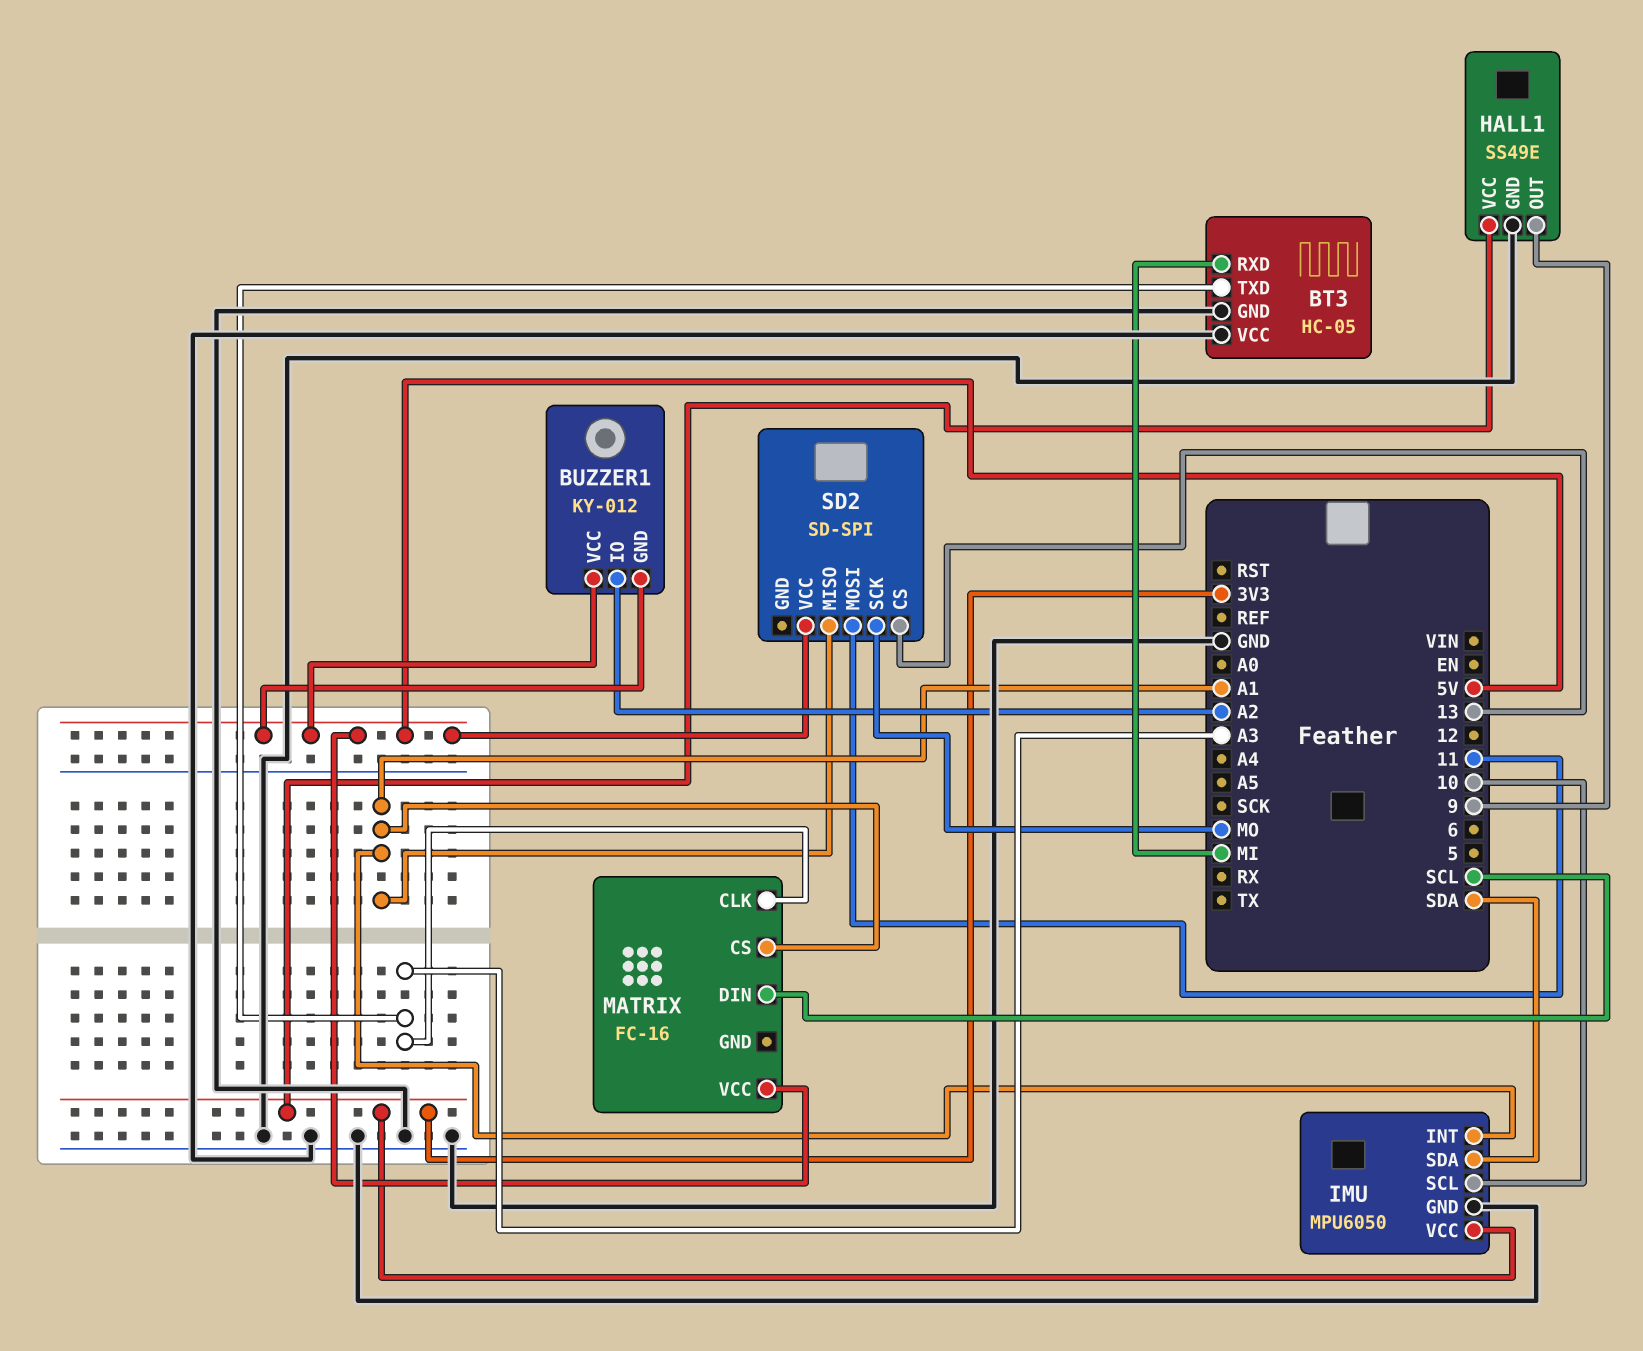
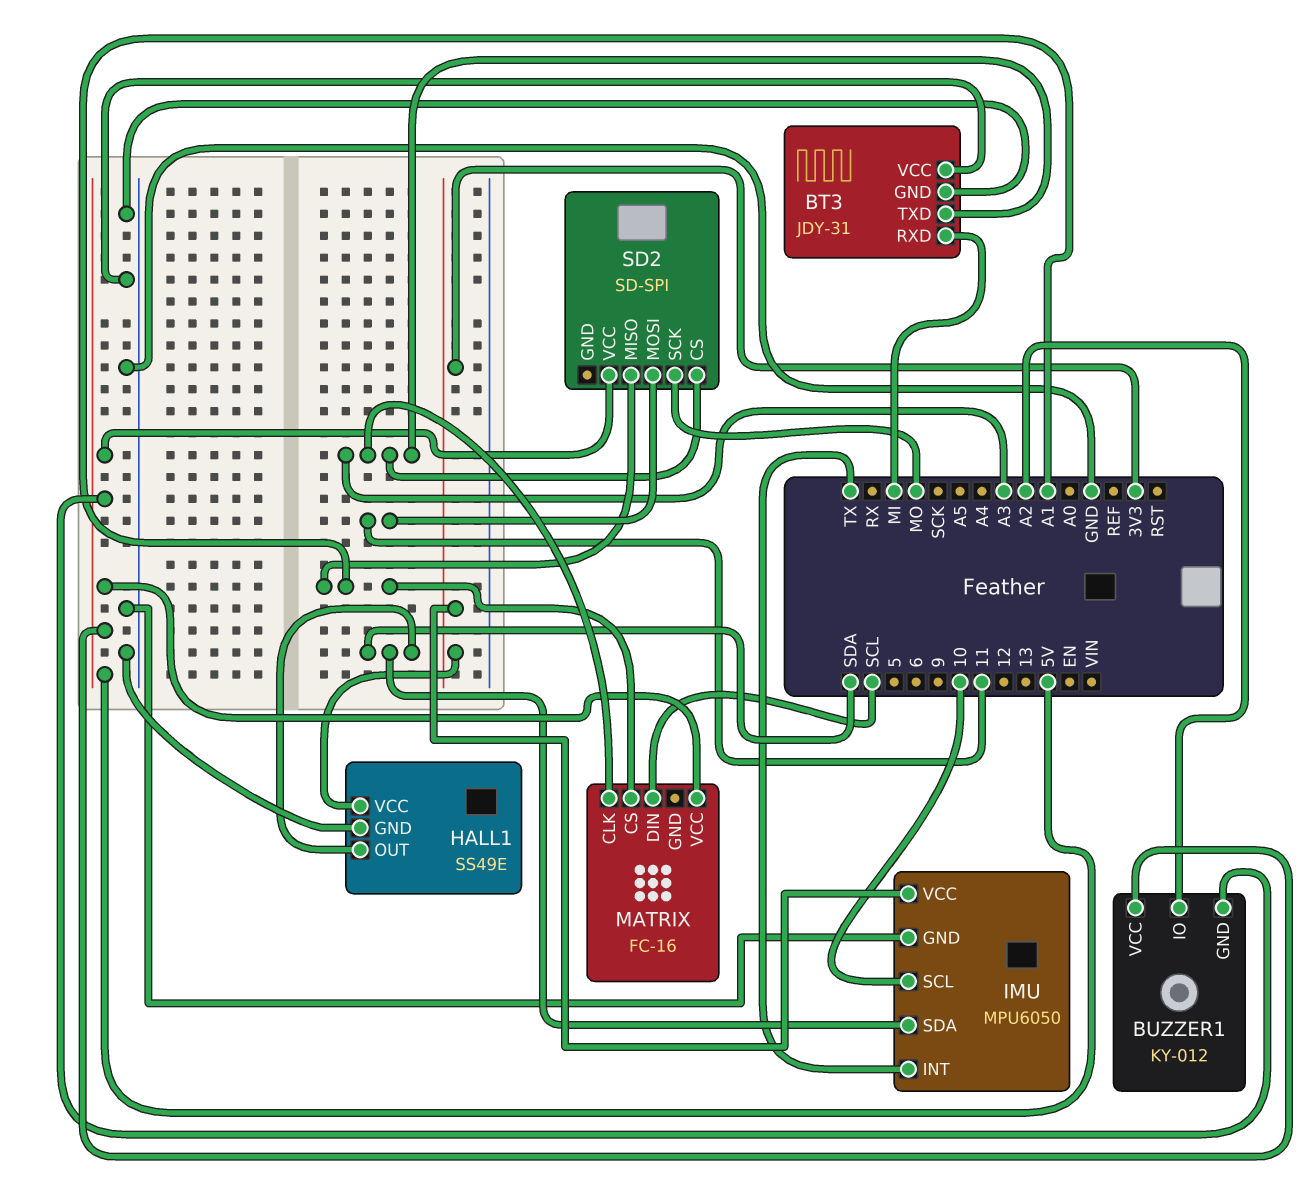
BT3: HC-05 -> JDY-31
HALL1 pin OUT: 9 -> SDA
IMU pin INT: A1 -> TX
SD2 pin CS: 13 -> A3

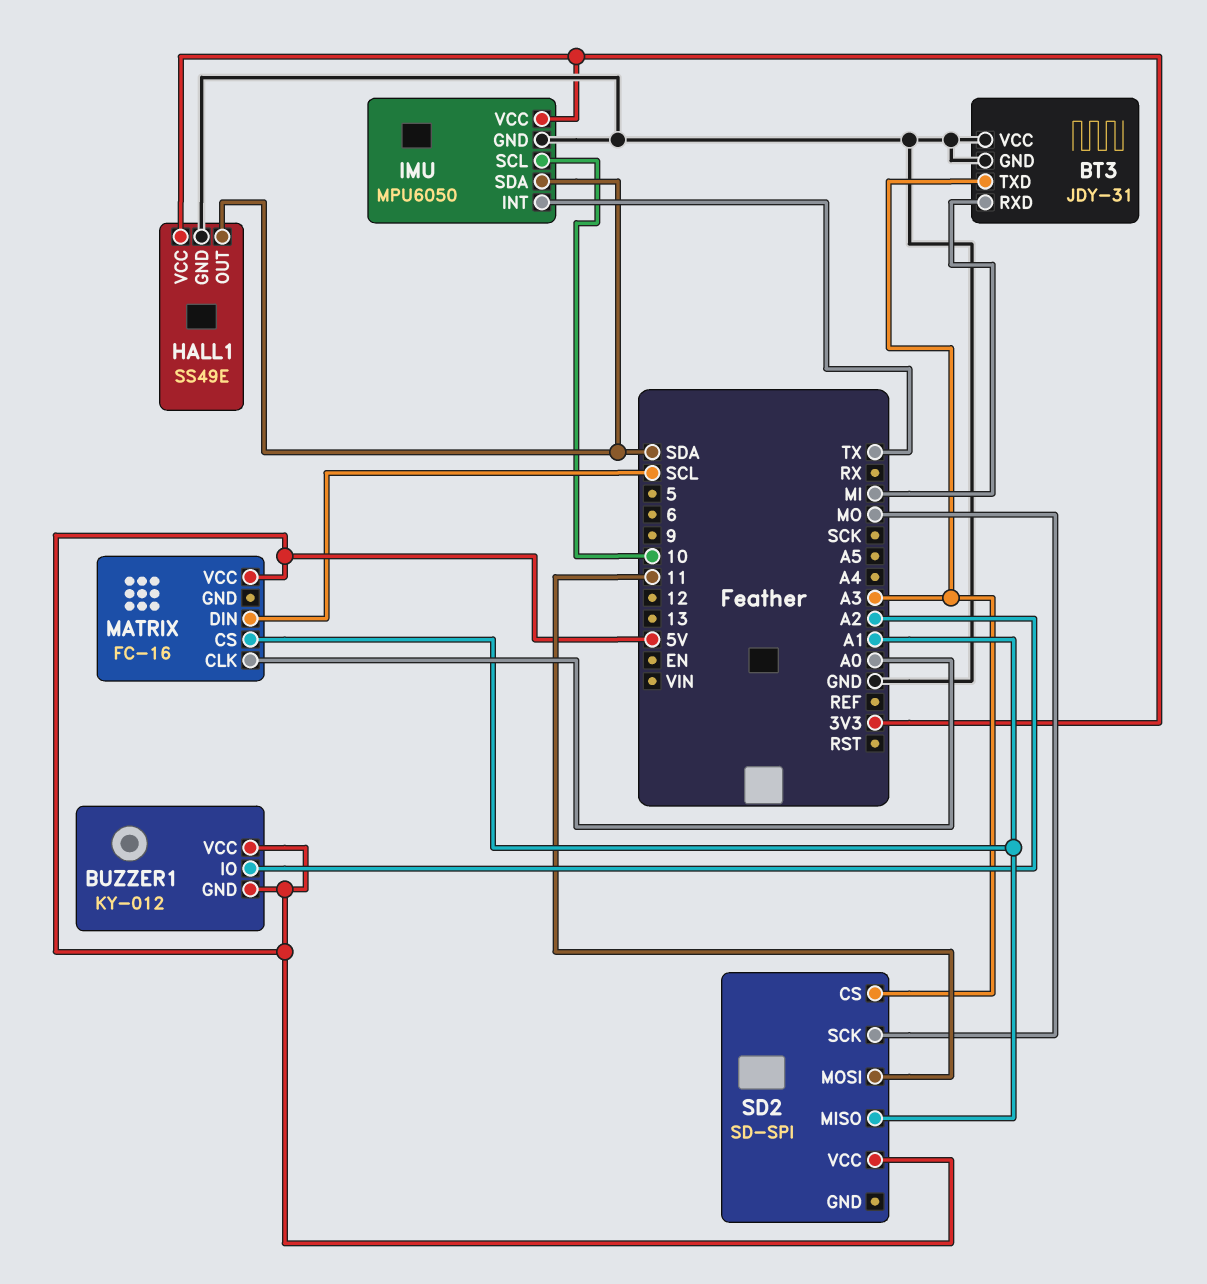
MATRIX pin CLK: A3 -> A0

